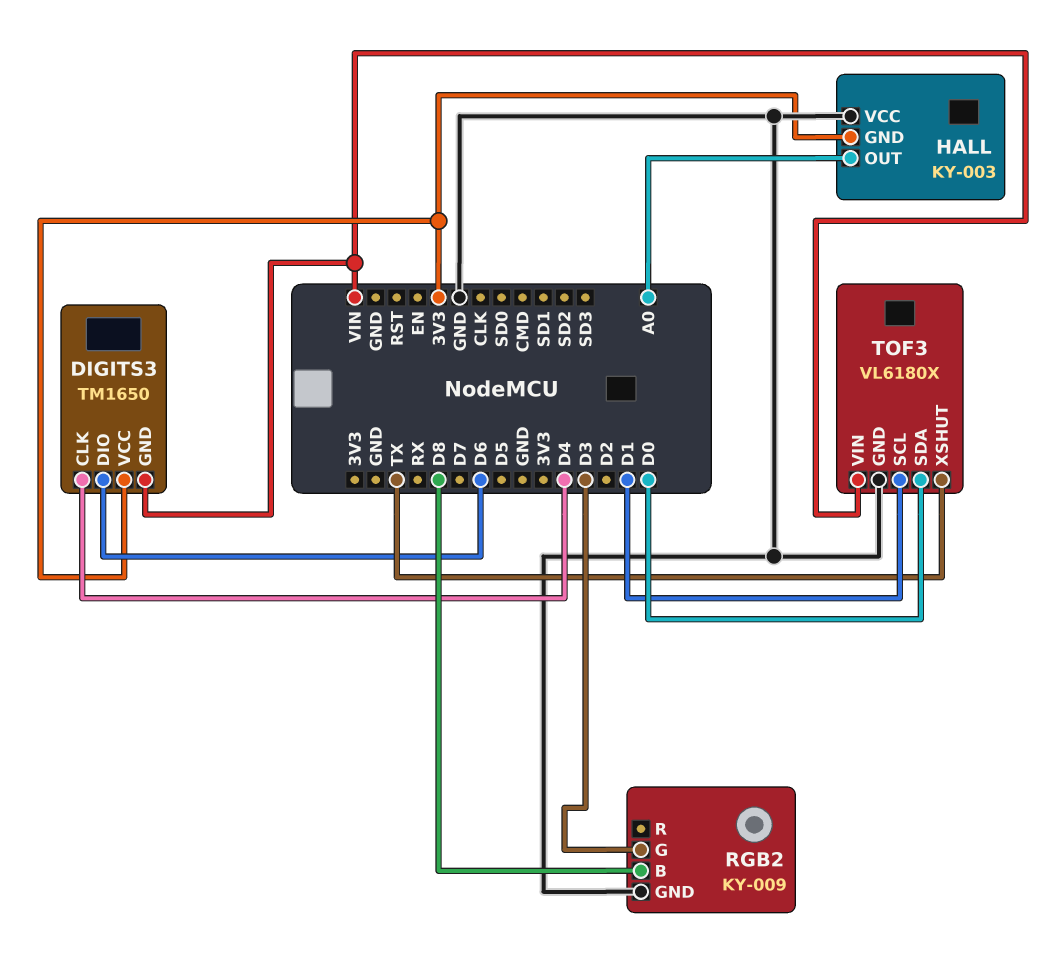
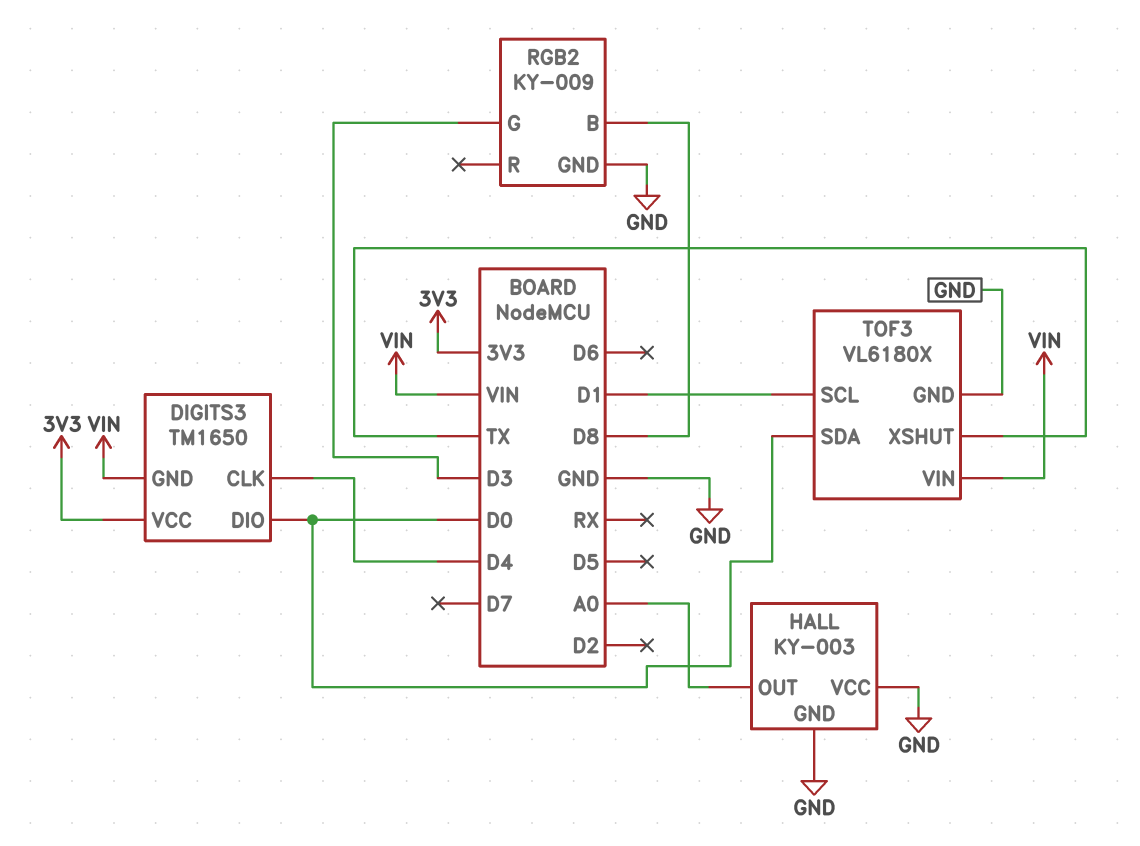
DIGITS3 pin DIO: D6 -> D0
HALL pin GND: 3V3 -> GND

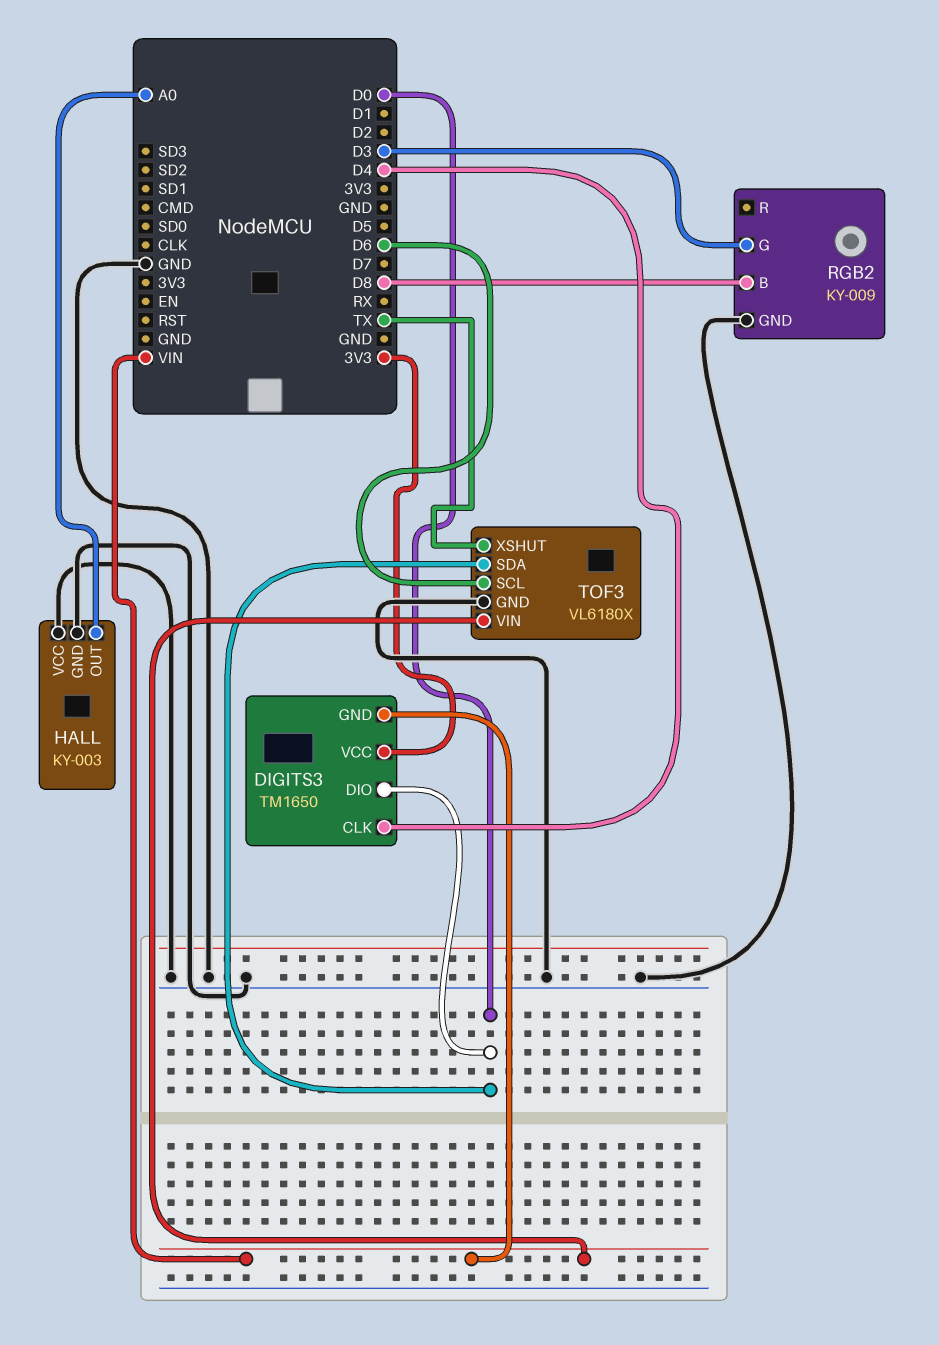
TOF3 pin SCL: D1 -> D6

